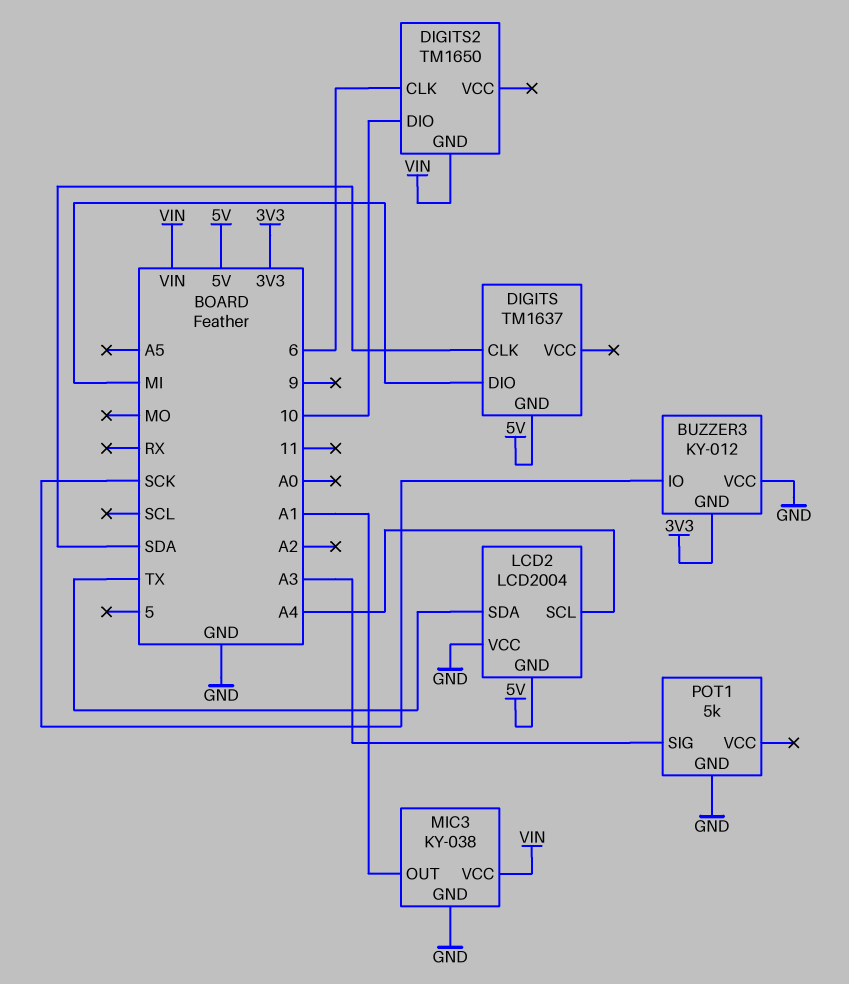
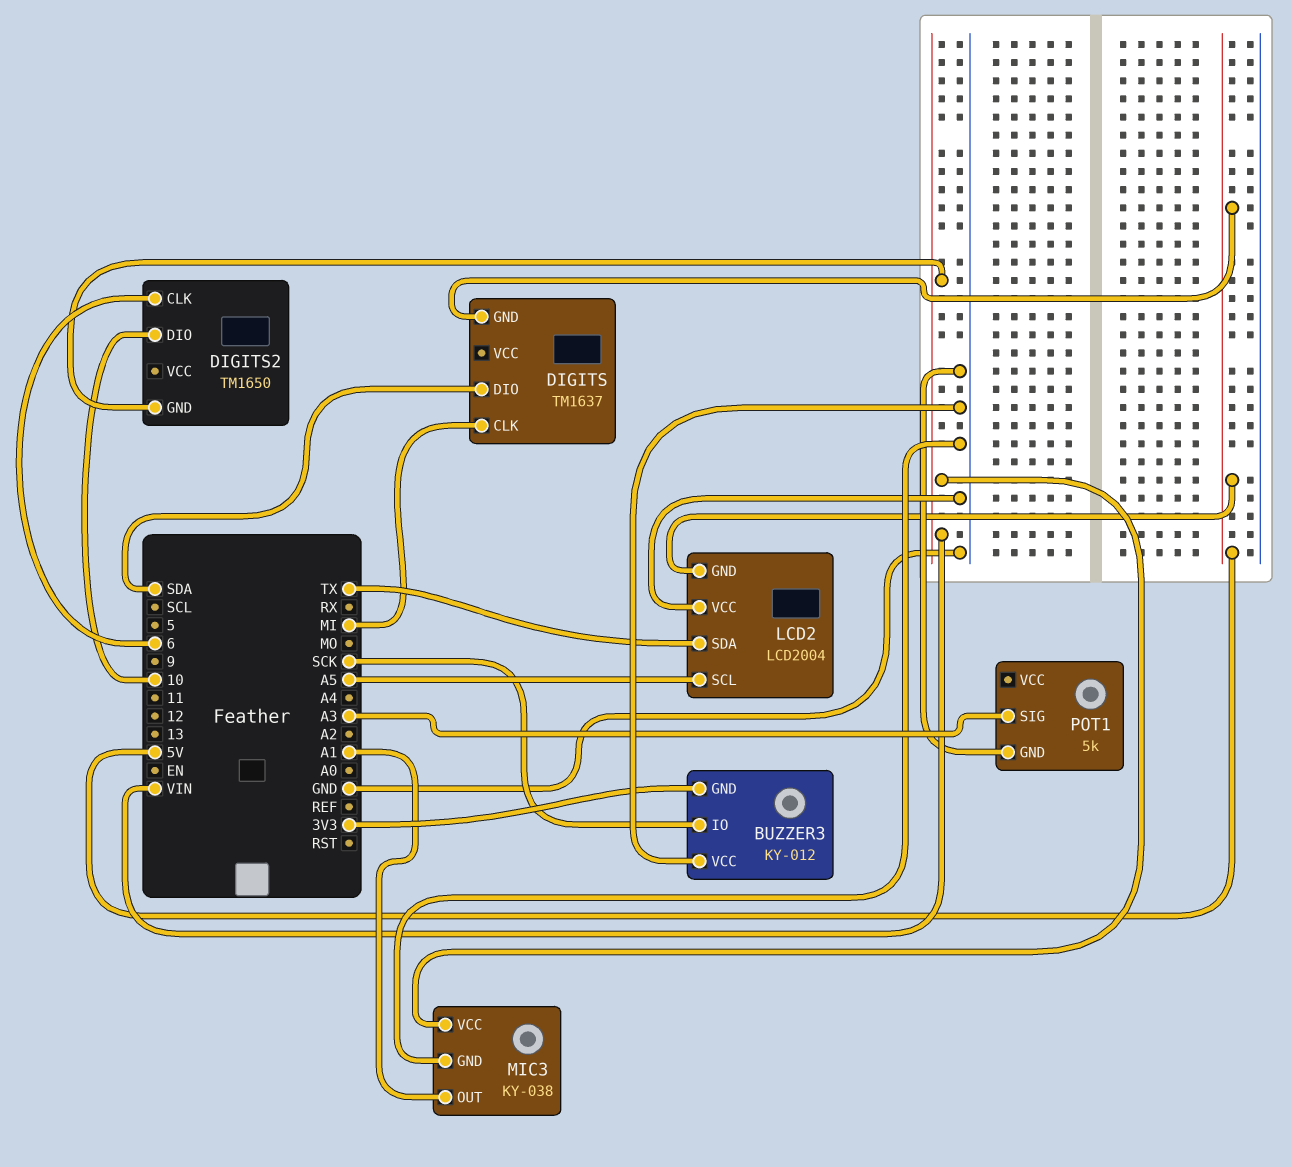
DIGITS pin CLK: SDA -> MI
DIGITS pin DIO: MI -> SDA
LCD2 pin SCL: A4 -> A5

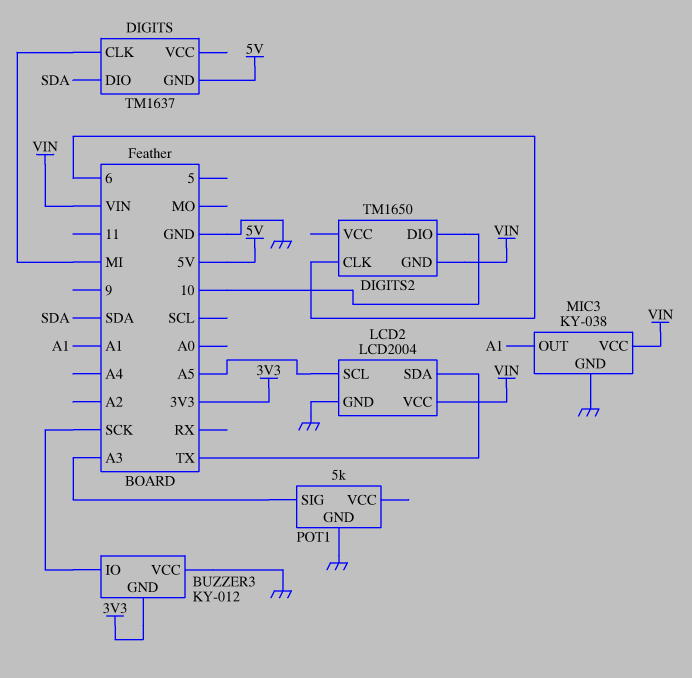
LCD2 pin GND: 5V -> GND
LCD2 pin VCC: GND -> VIN

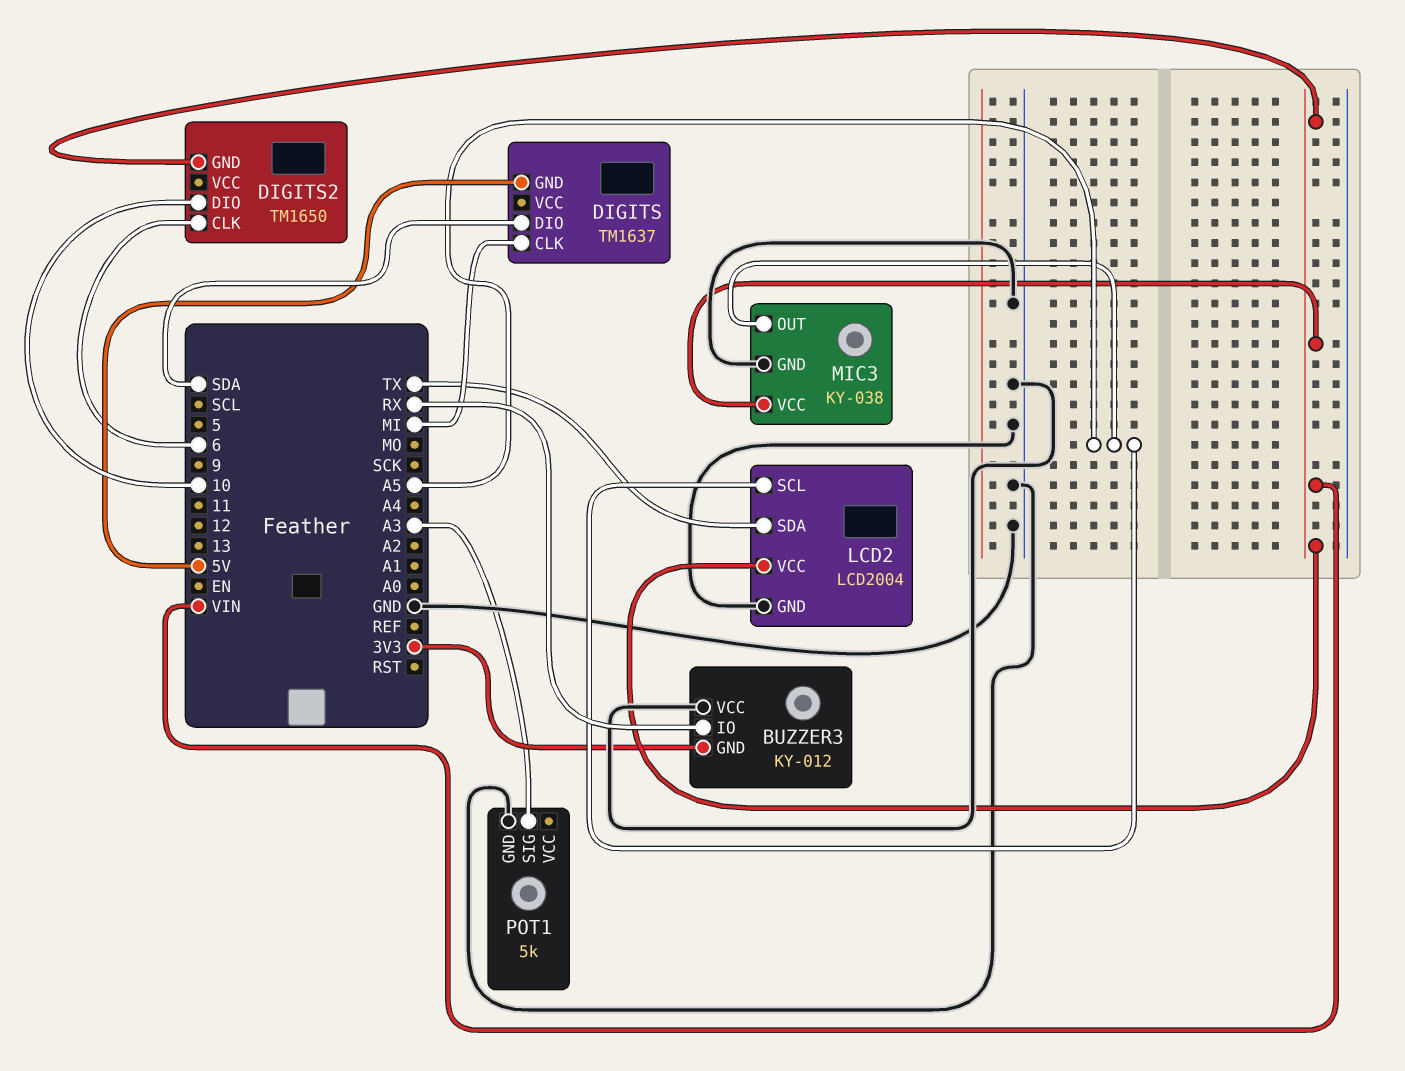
BUZZER3 pin IO: SCK -> RX
MIC3 pin OUT: A1 -> A5

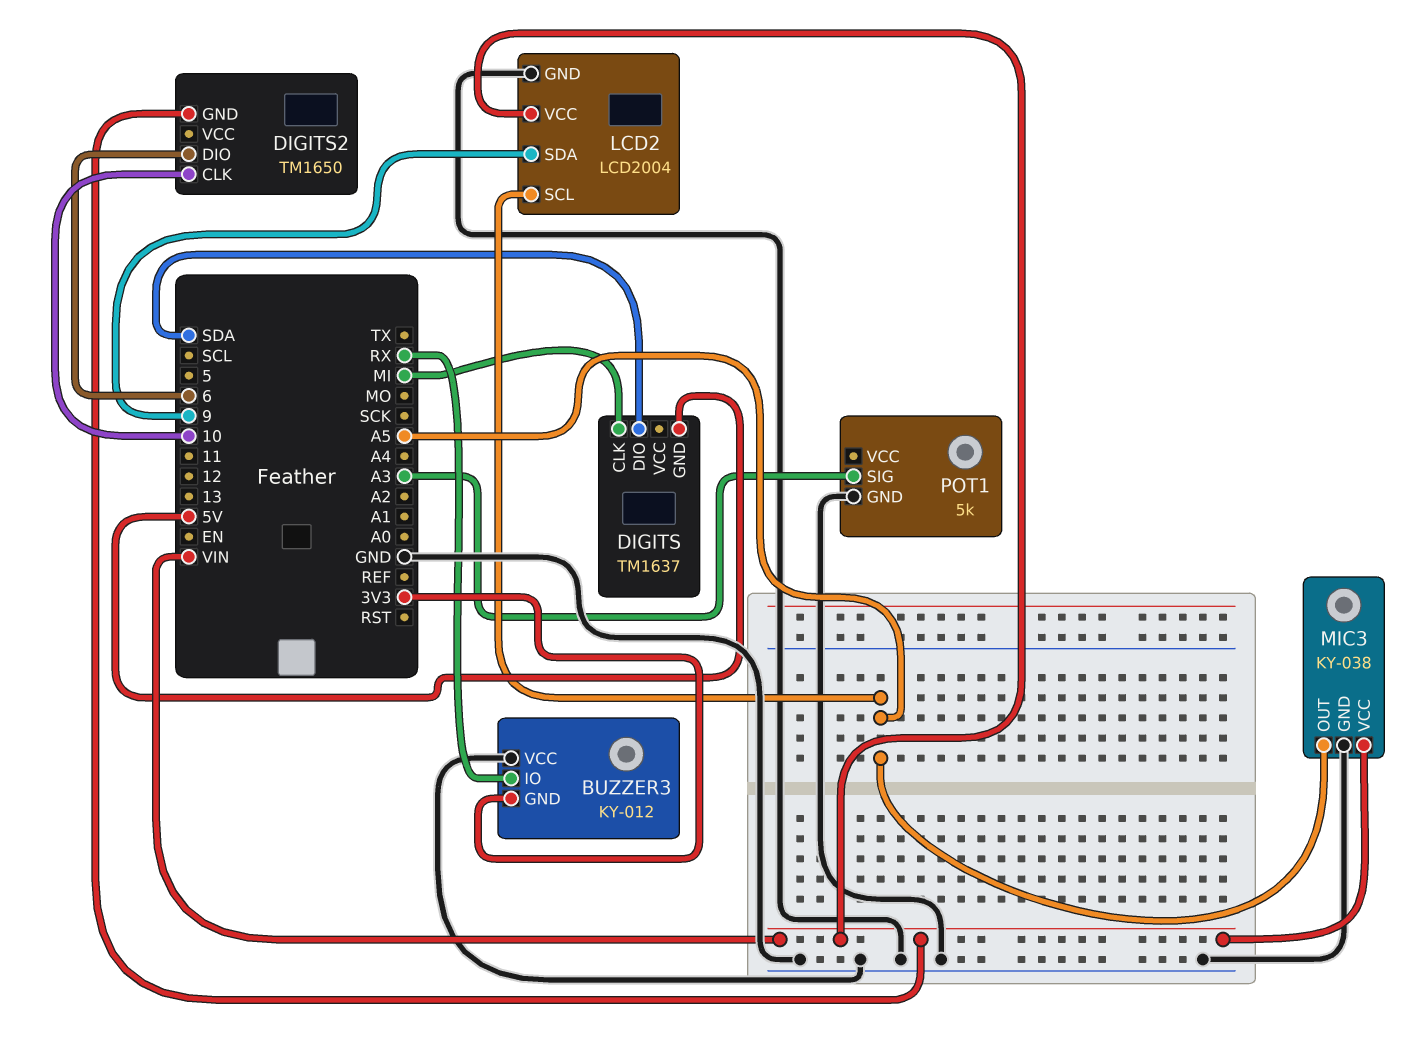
DIGITS2 pin CLK: 6 -> 10
DIGITS2 pin DIO: 10 -> 6
LCD2 pin SDA: TX -> 9

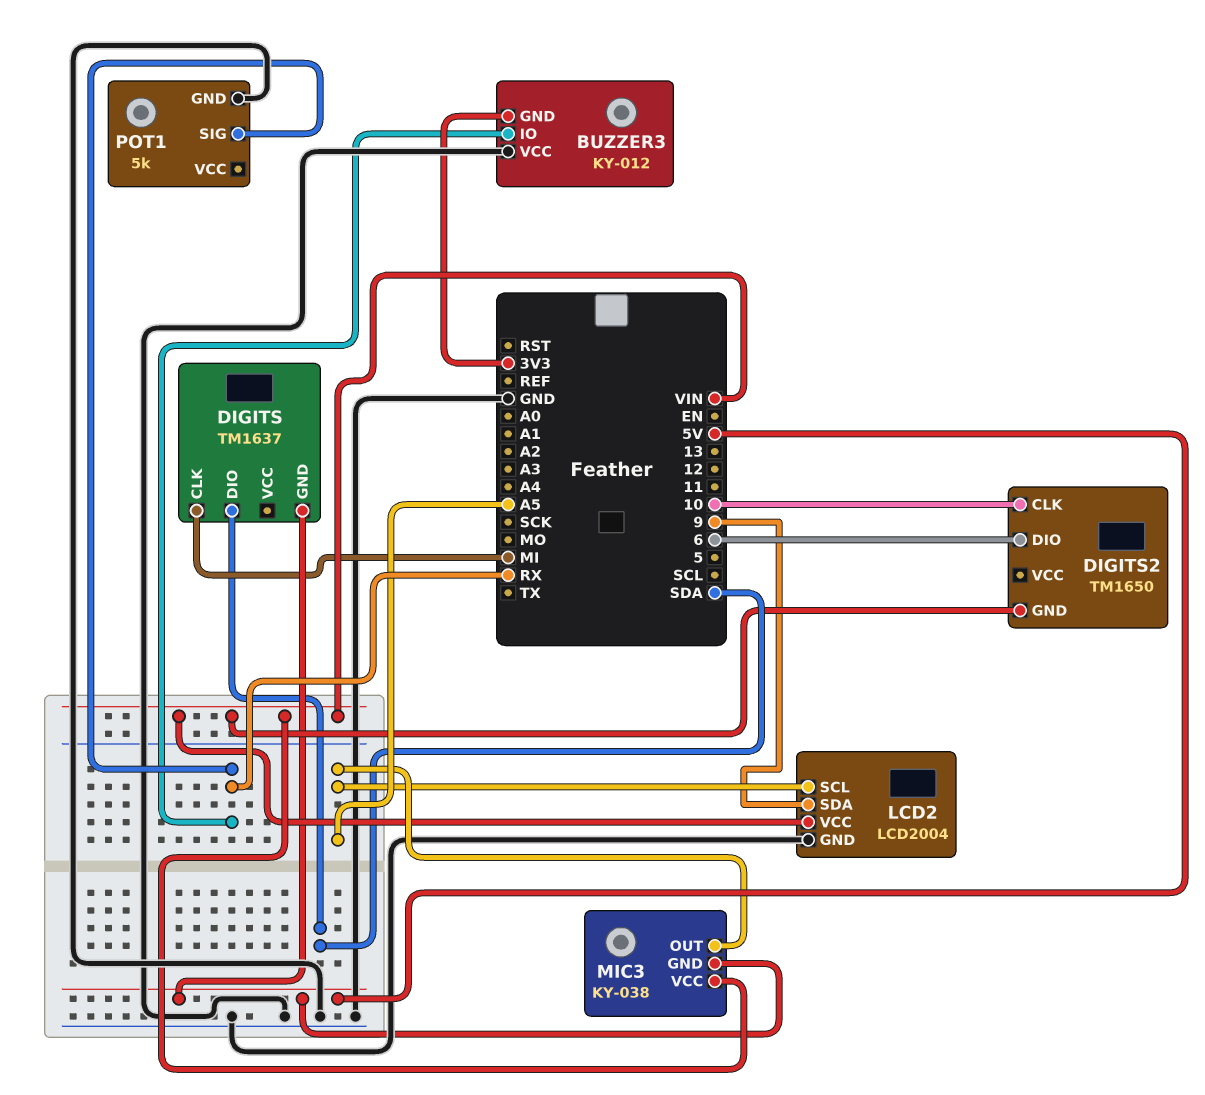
MIC3 pin GND: GND -> 5V
POT1 pin SIG: A3 -> RX

